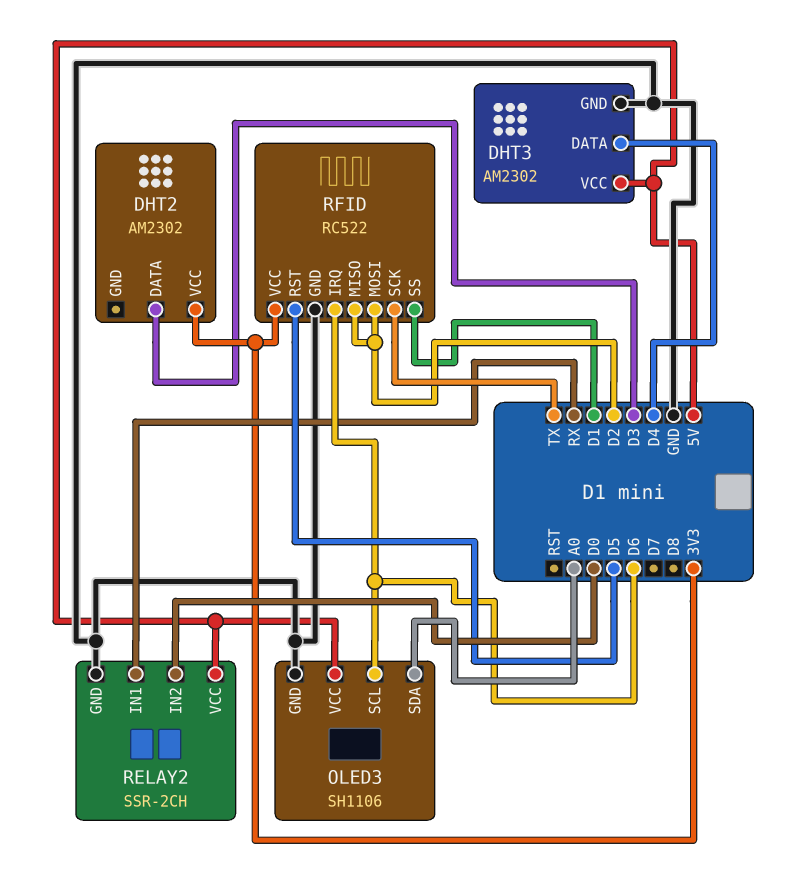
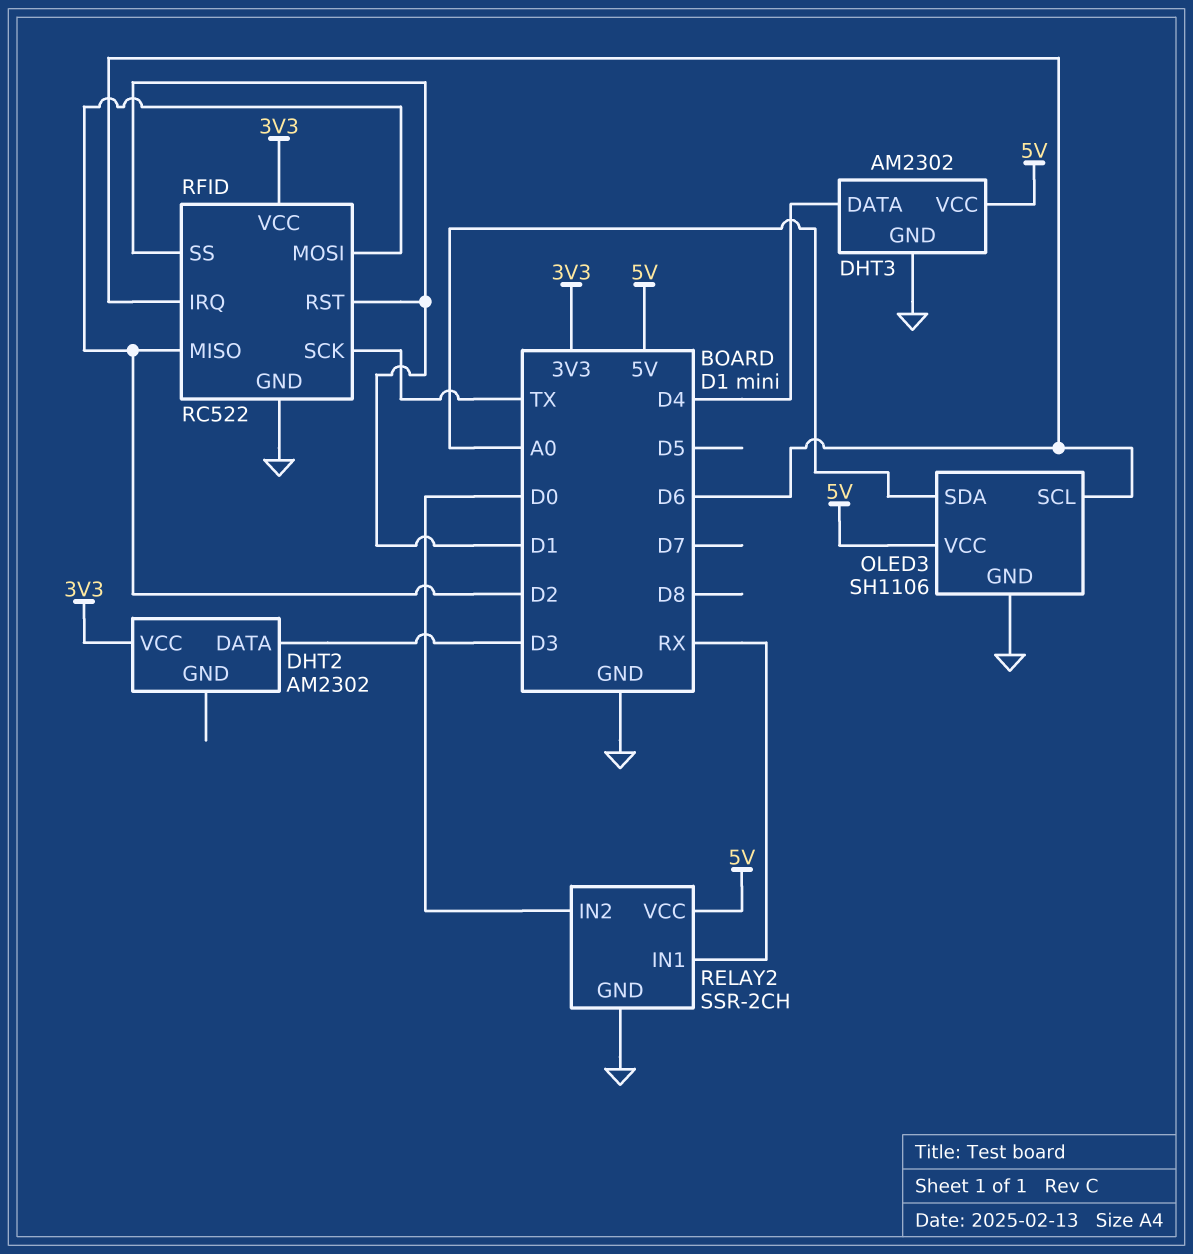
RFID pin RST: D5 -> D1

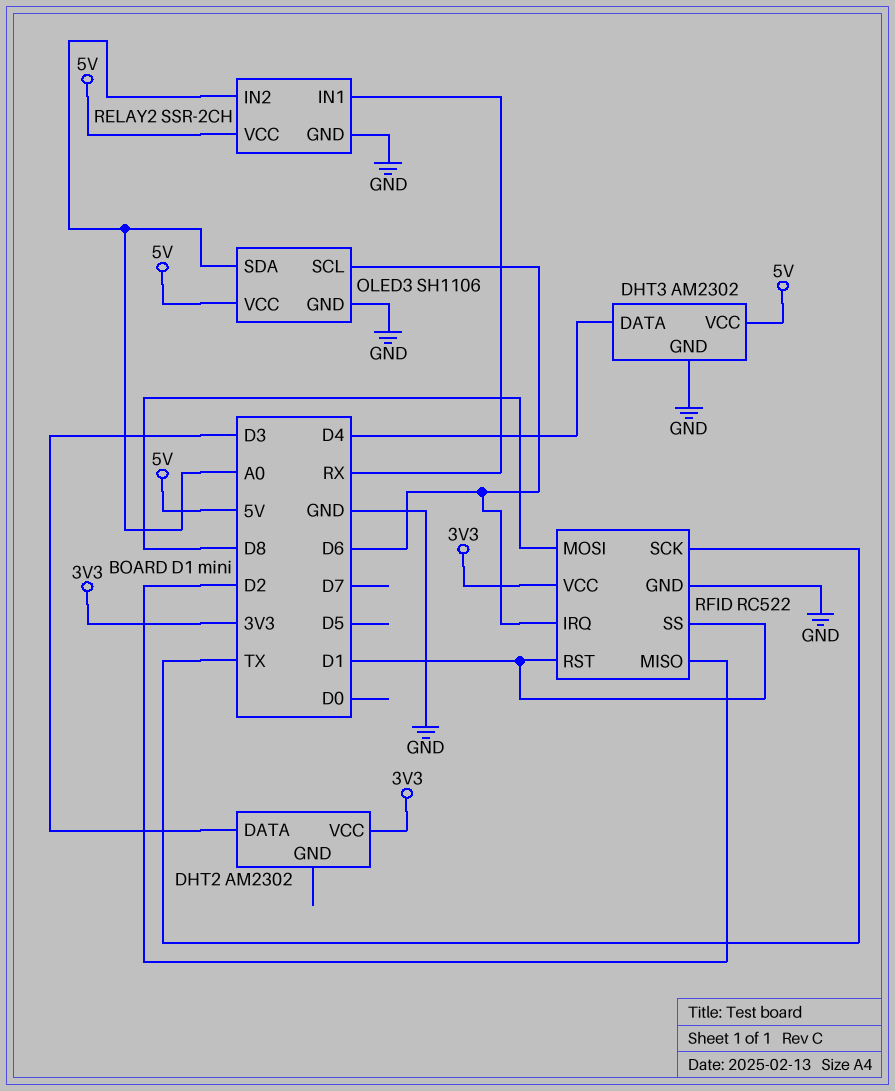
RELAY2 pin IN2: D0 -> A0
RFID pin MOSI: D2 -> D8

